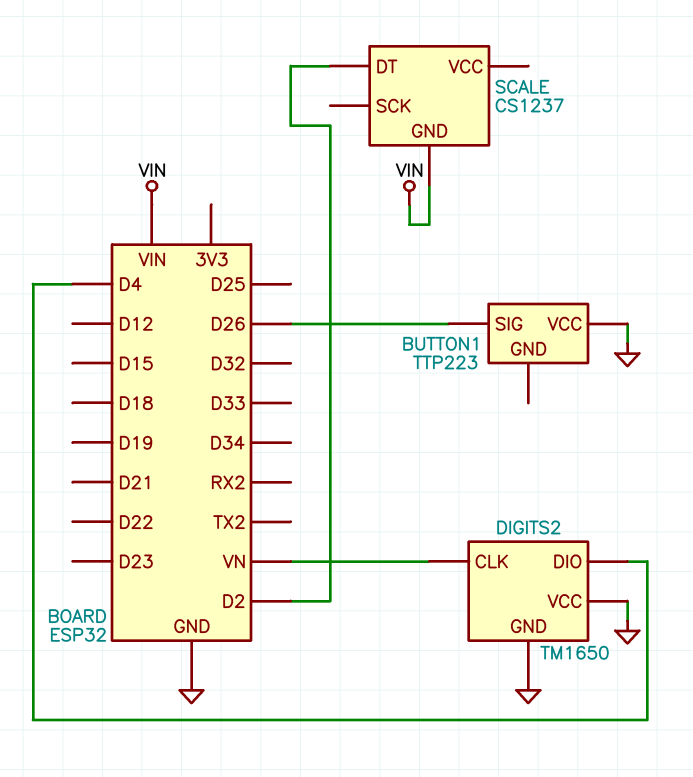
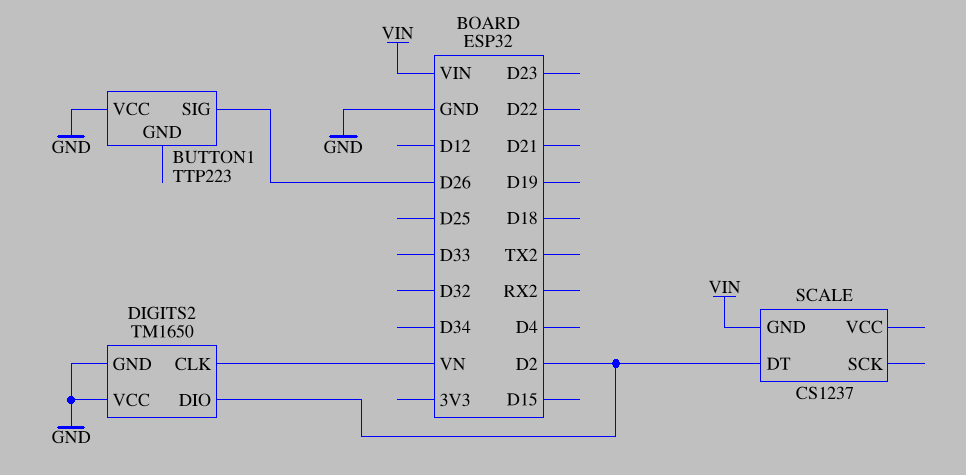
DIGITS2 pin DIO: D4 -> D2

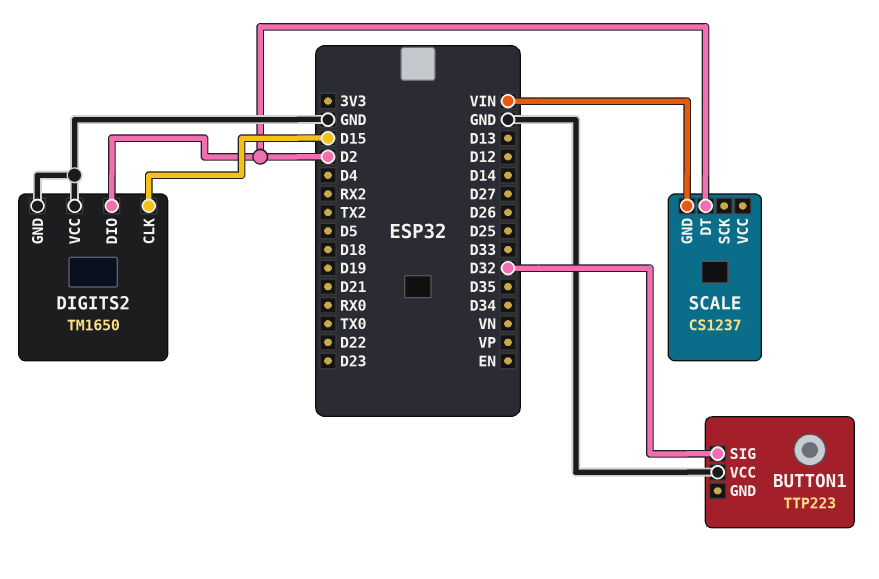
BUTTON1 pin SIG: D26 -> D32
DIGITS2 pin CLK: VN -> D15

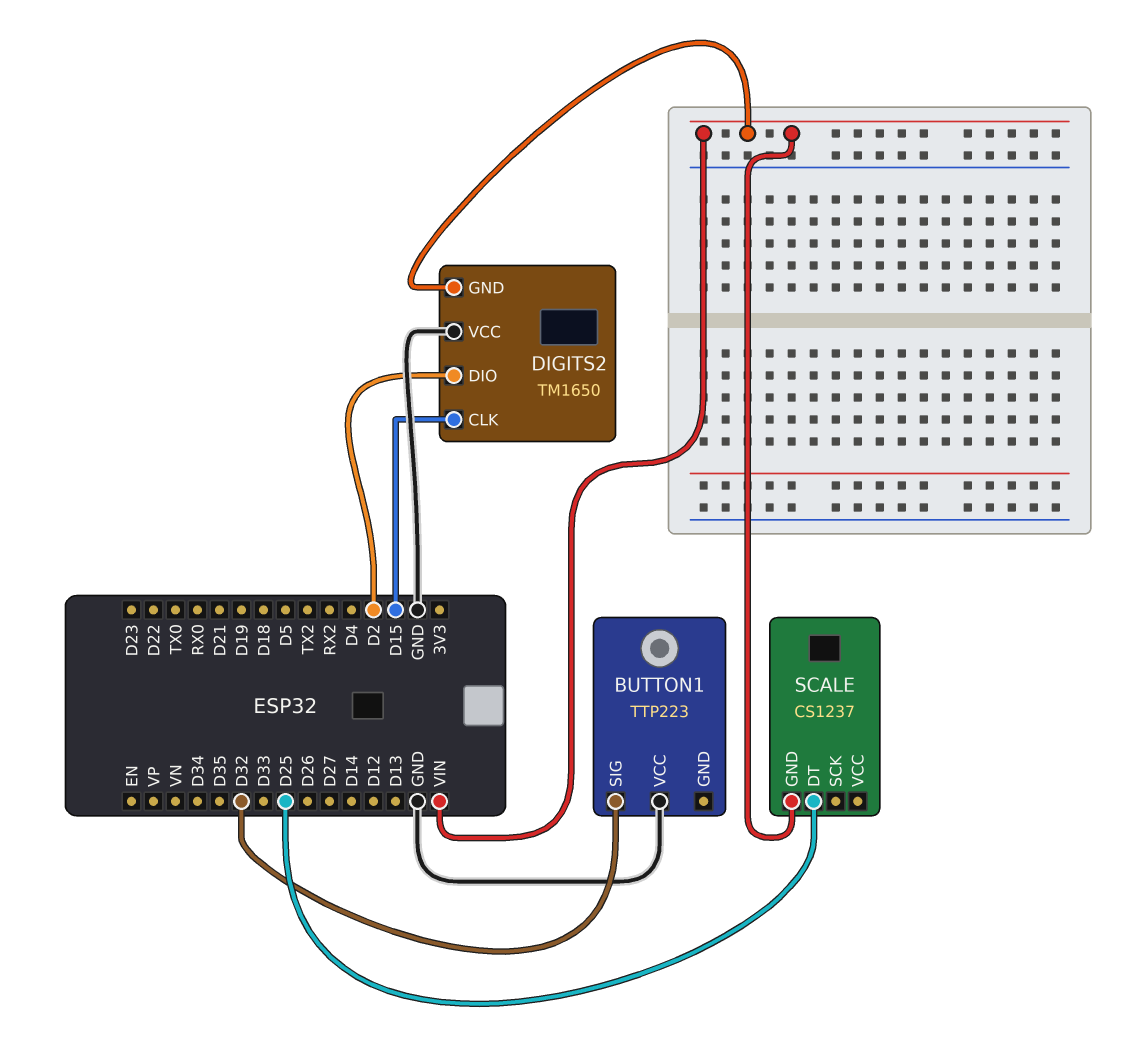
DIGITS2 pin GND: GND -> VIN
SCALE pin DT: D2 -> D25

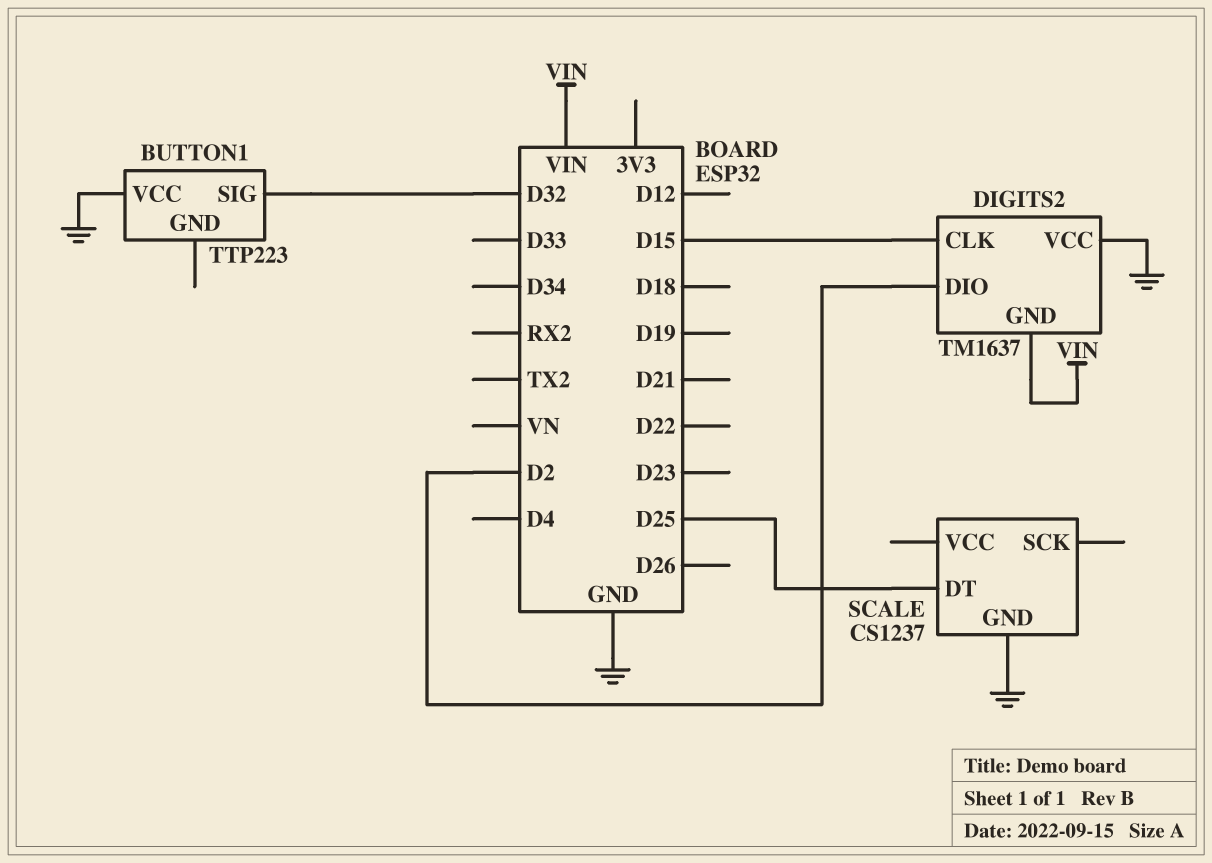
DIGITS2: TM1650 -> TM1637
SCALE pin GND: VIN -> GND

